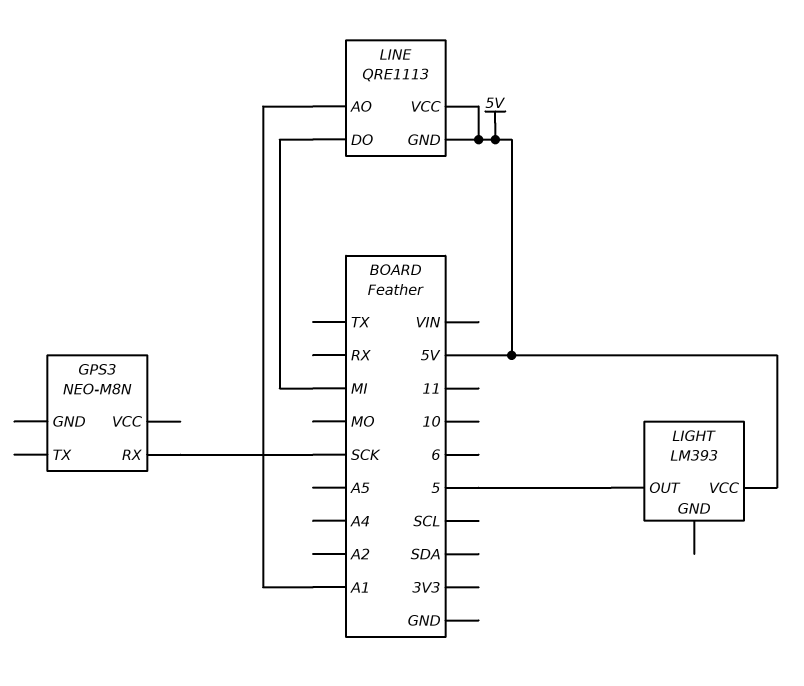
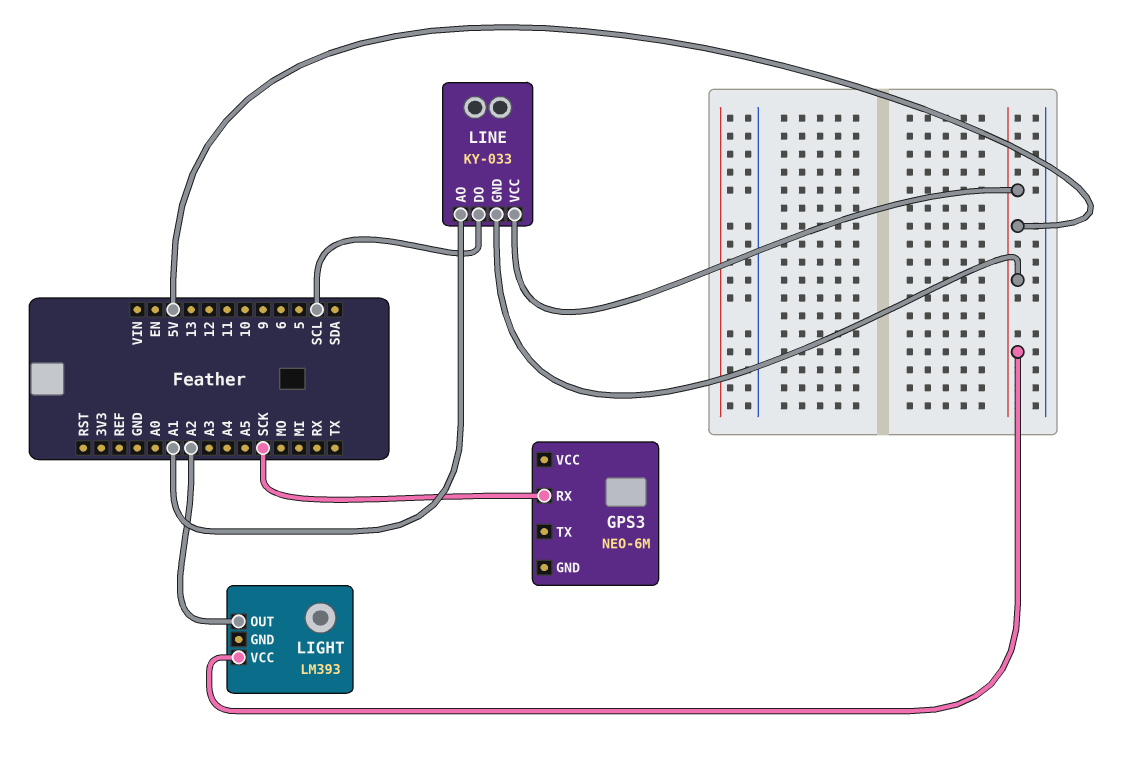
GPS3: NEO-M8N -> NEO-6M
LIGHT pin OUT: 5 -> A2
LINE: QRE1113 -> KY-033
LINE pin DO: MI -> SCL

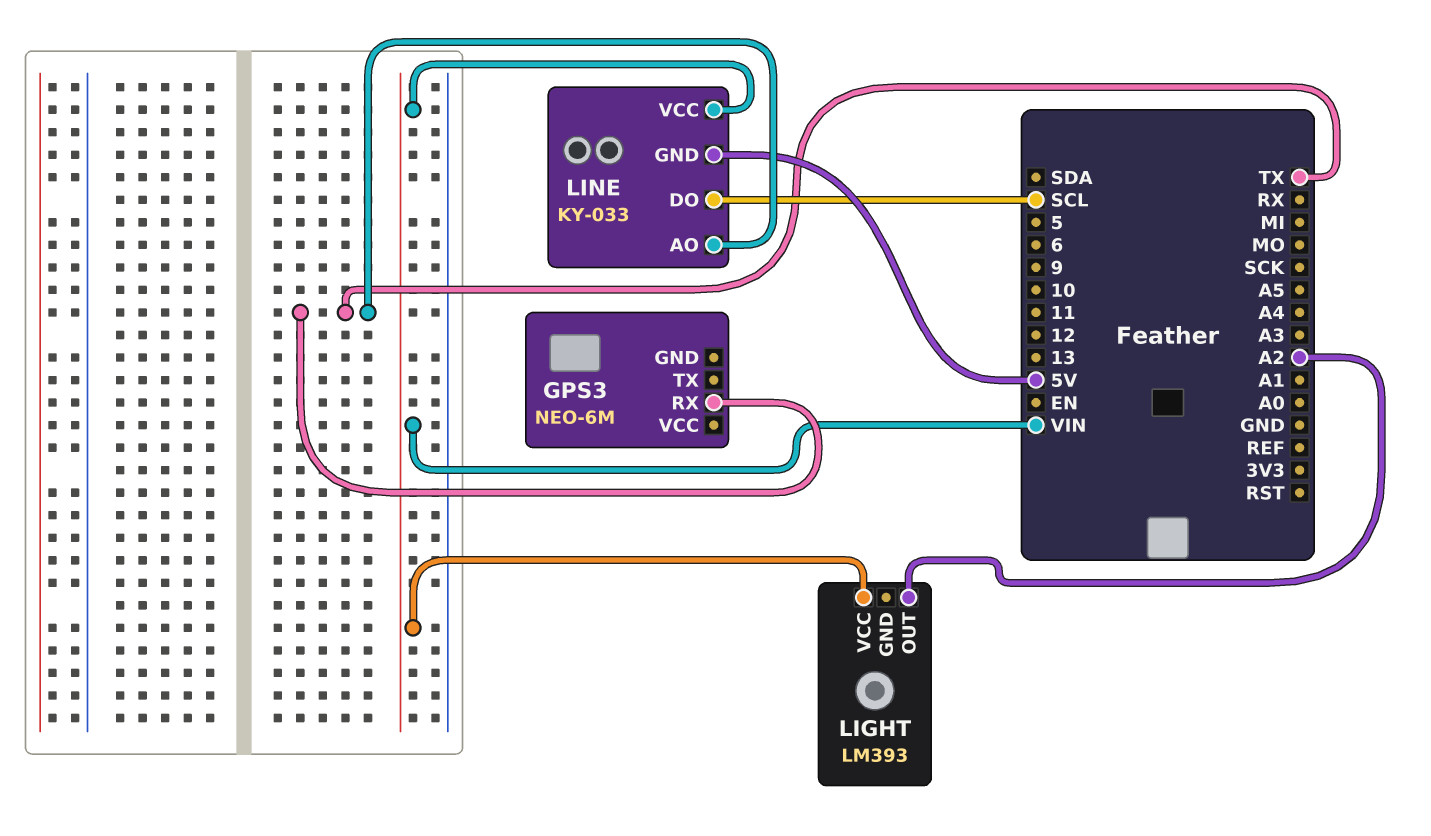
GPS3 pin RX: SCK -> TX
LIGHT pin VCC: 5V -> VIN
LINE pin AO: A1 -> TX
LINE pin VCC: 5V -> VIN

